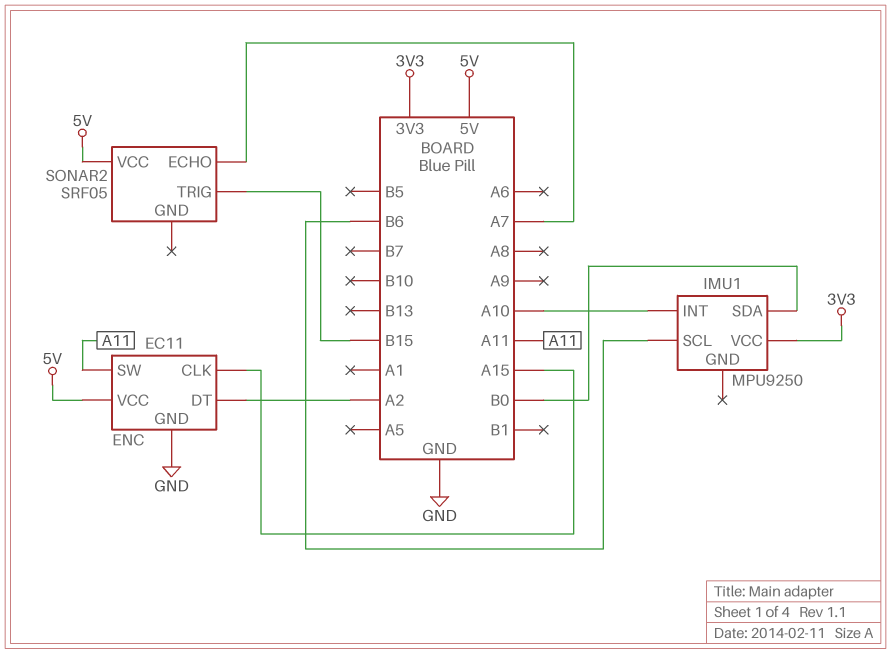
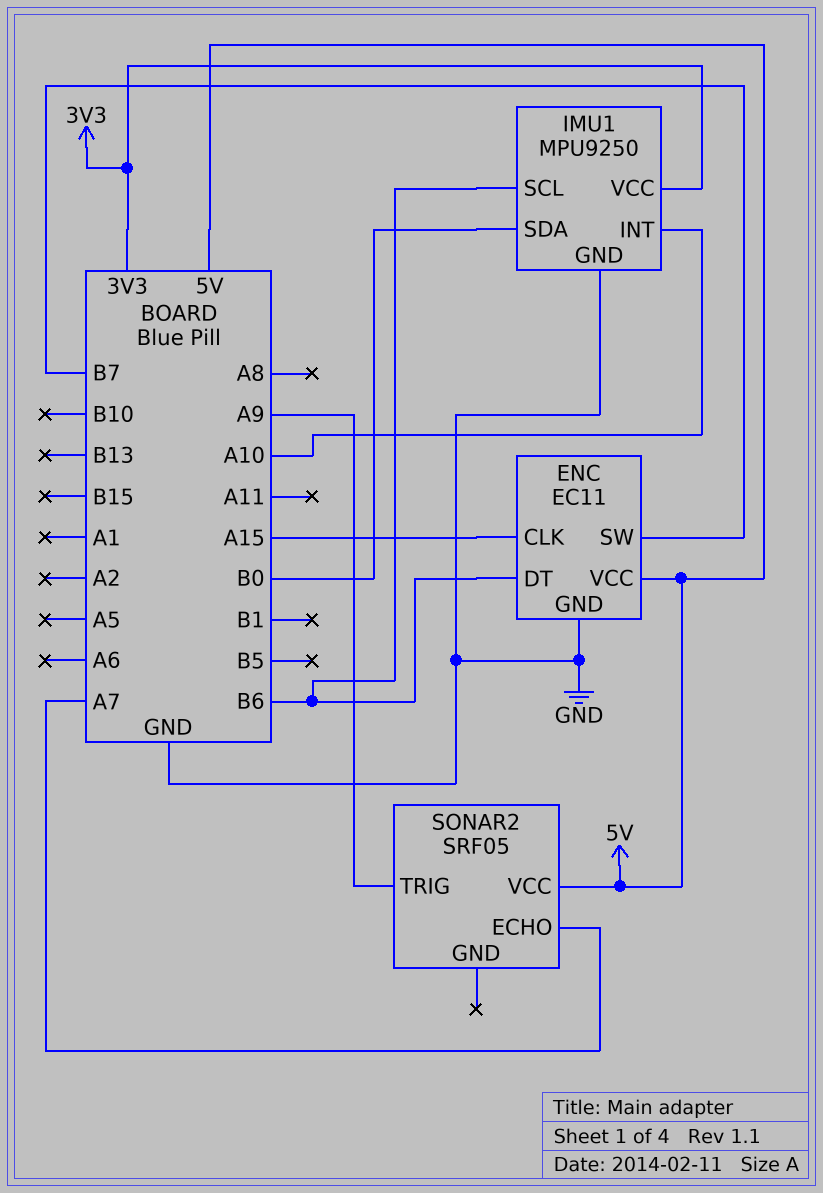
ENC pin DT: A2 -> B6
ENC pin SW: A11 -> B7
IMU1 pin GND: none -> GND
SONAR2 pin TRIG: B15 -> A9

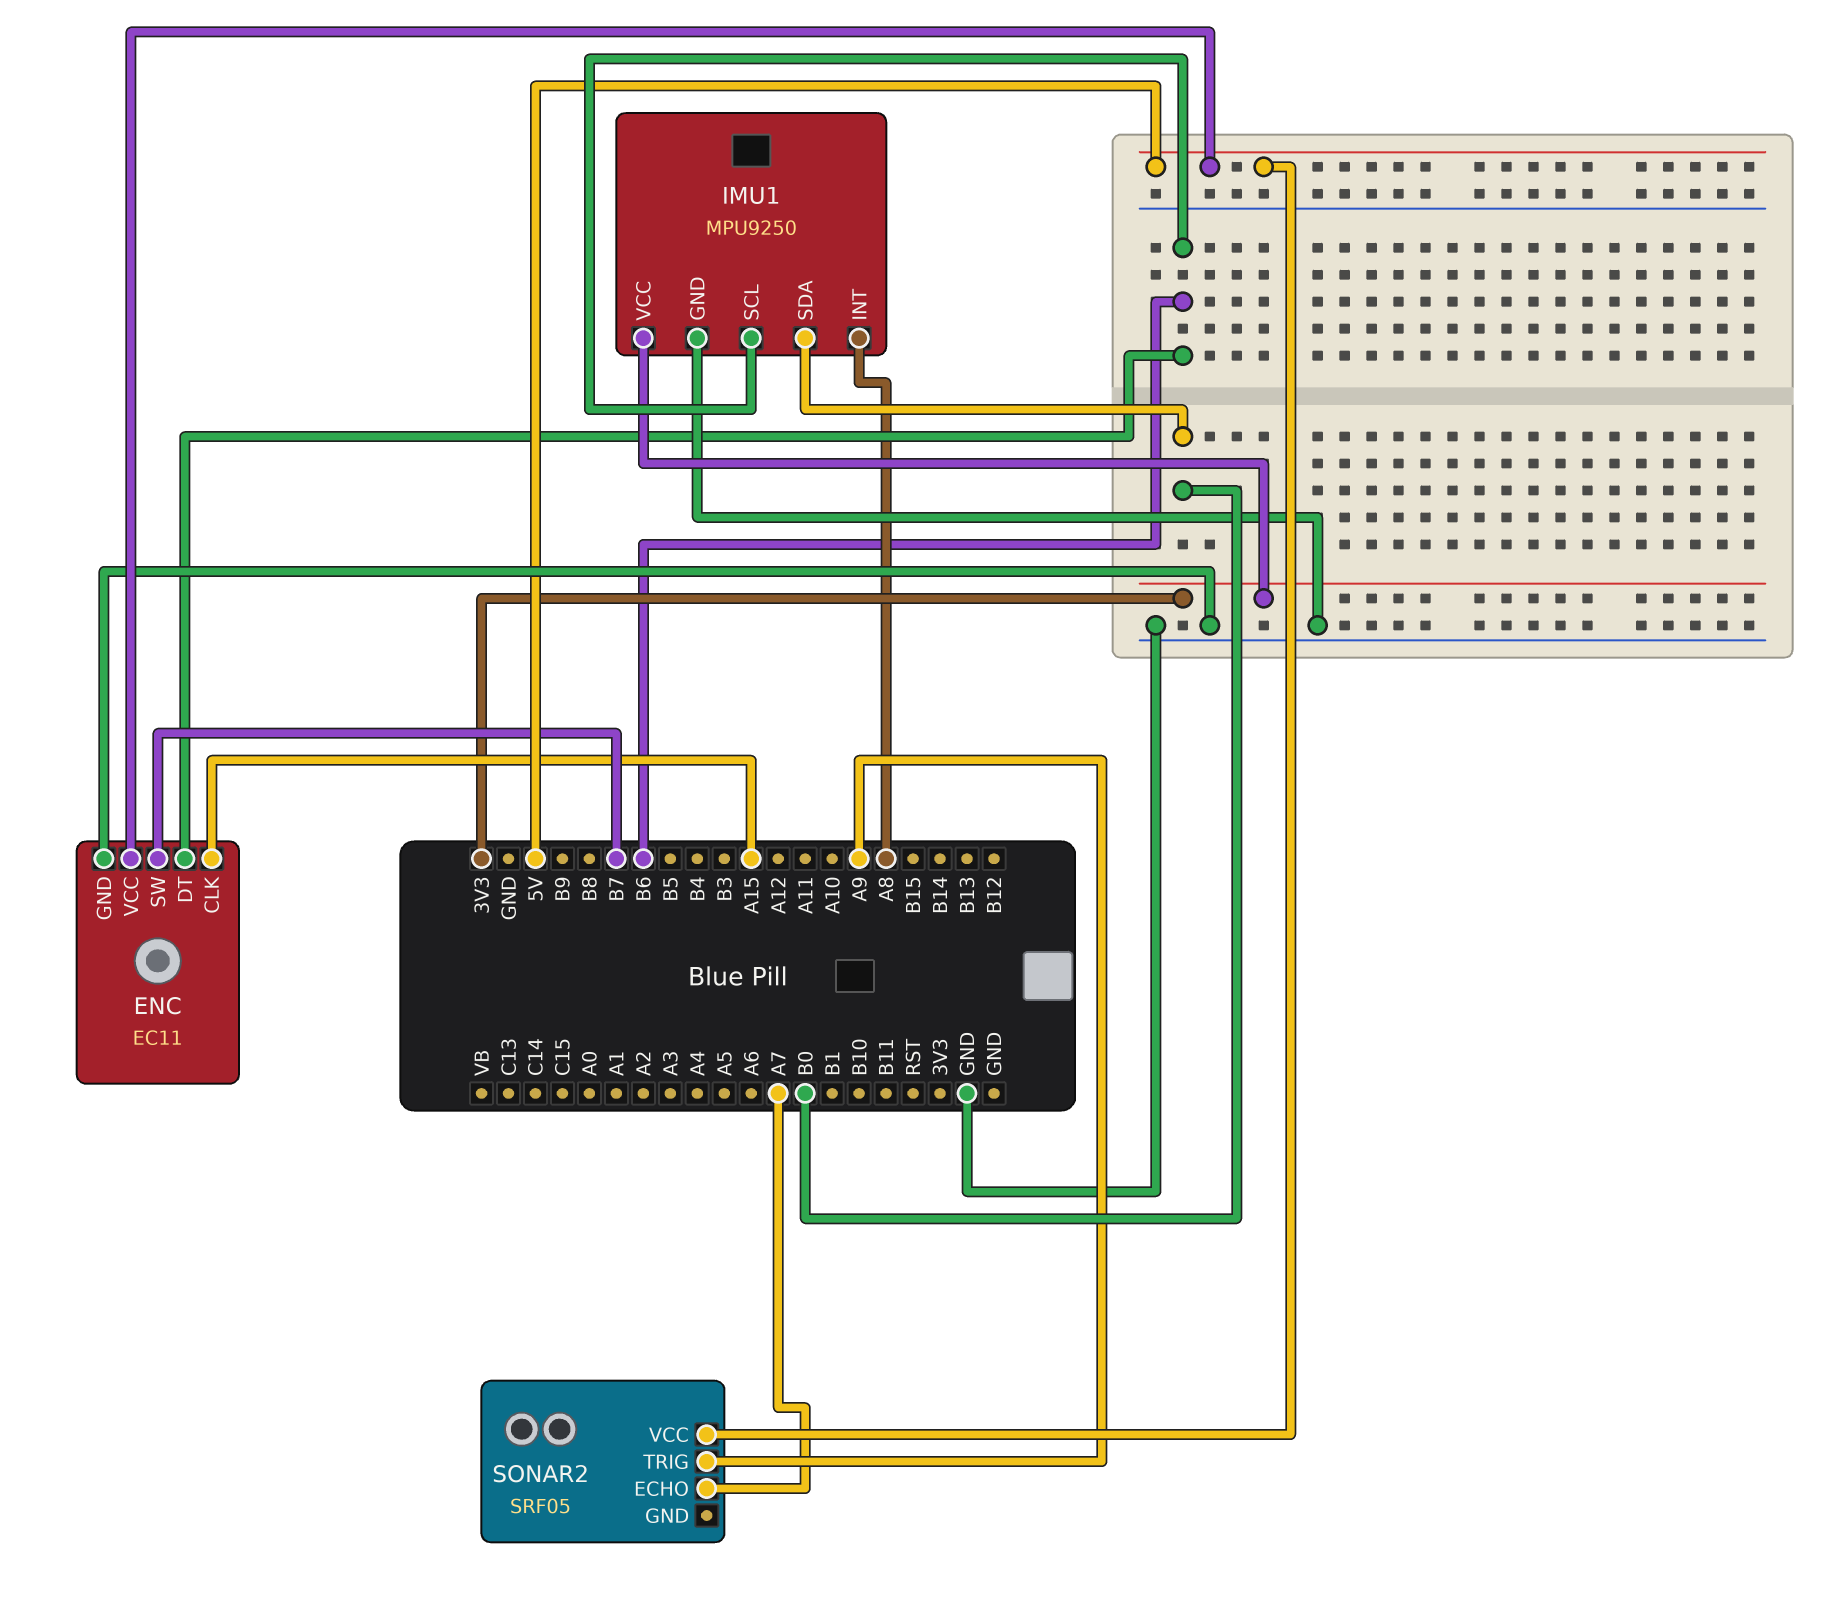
IMU1 pin INT: A10 -> A8

